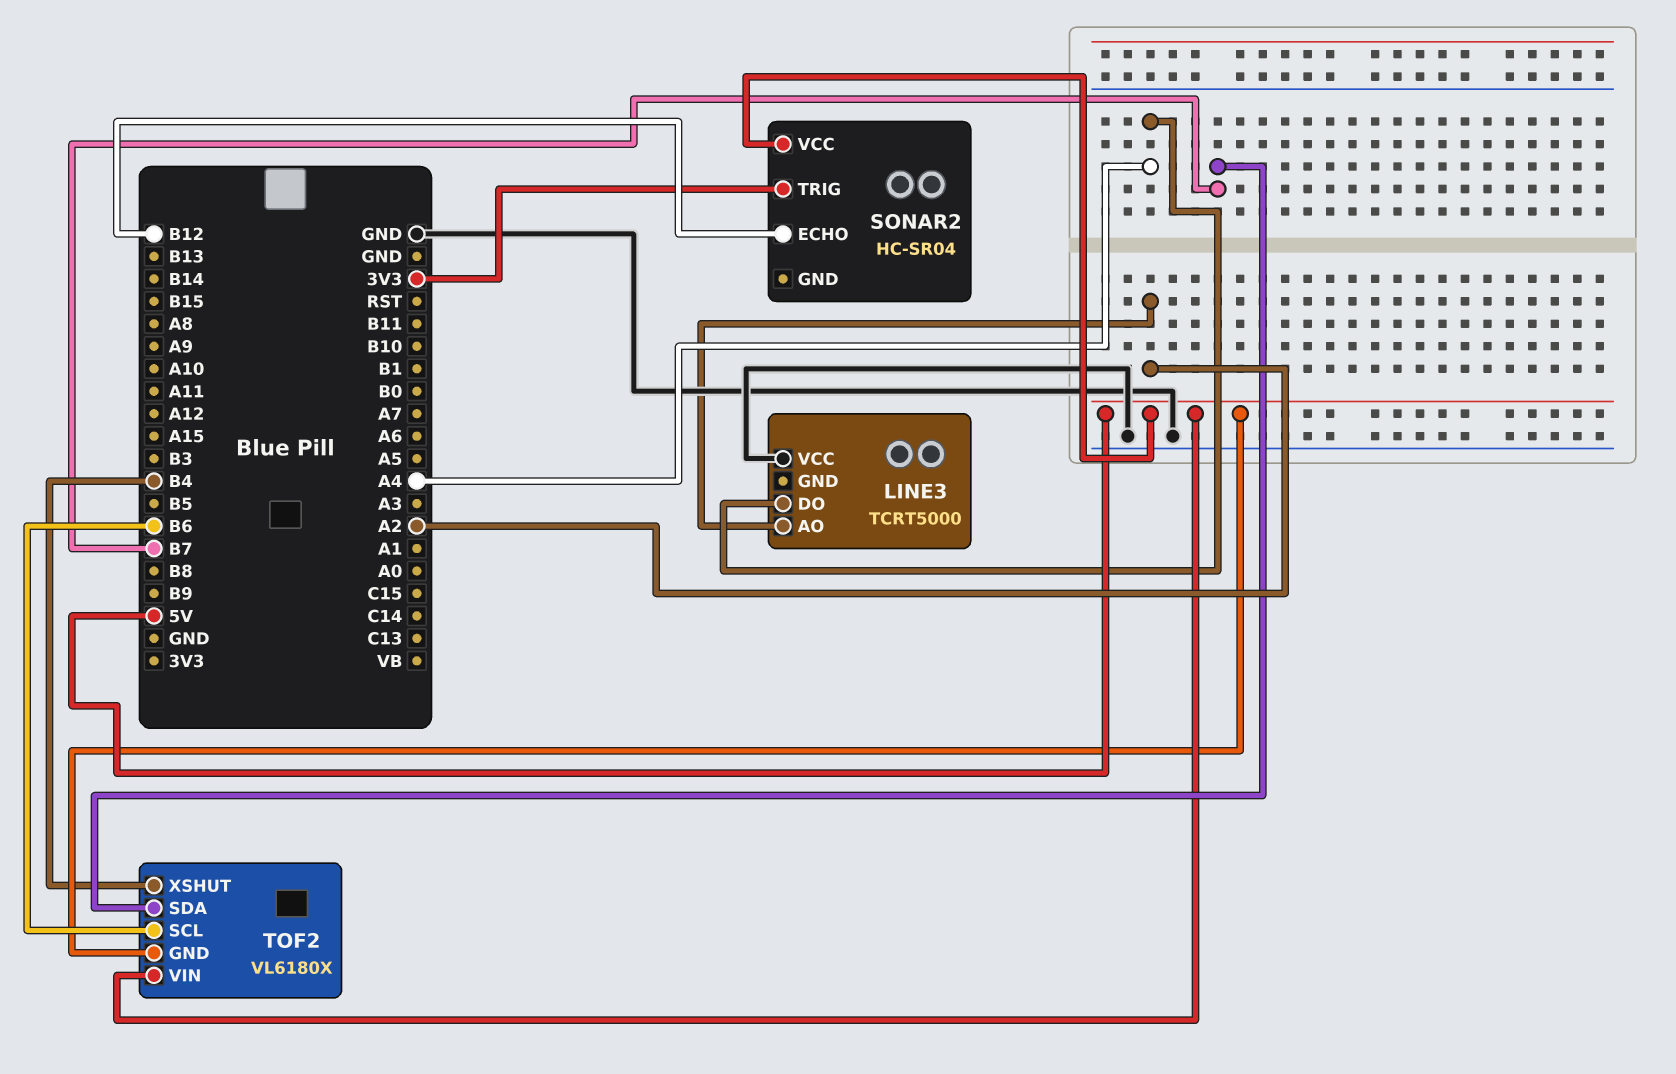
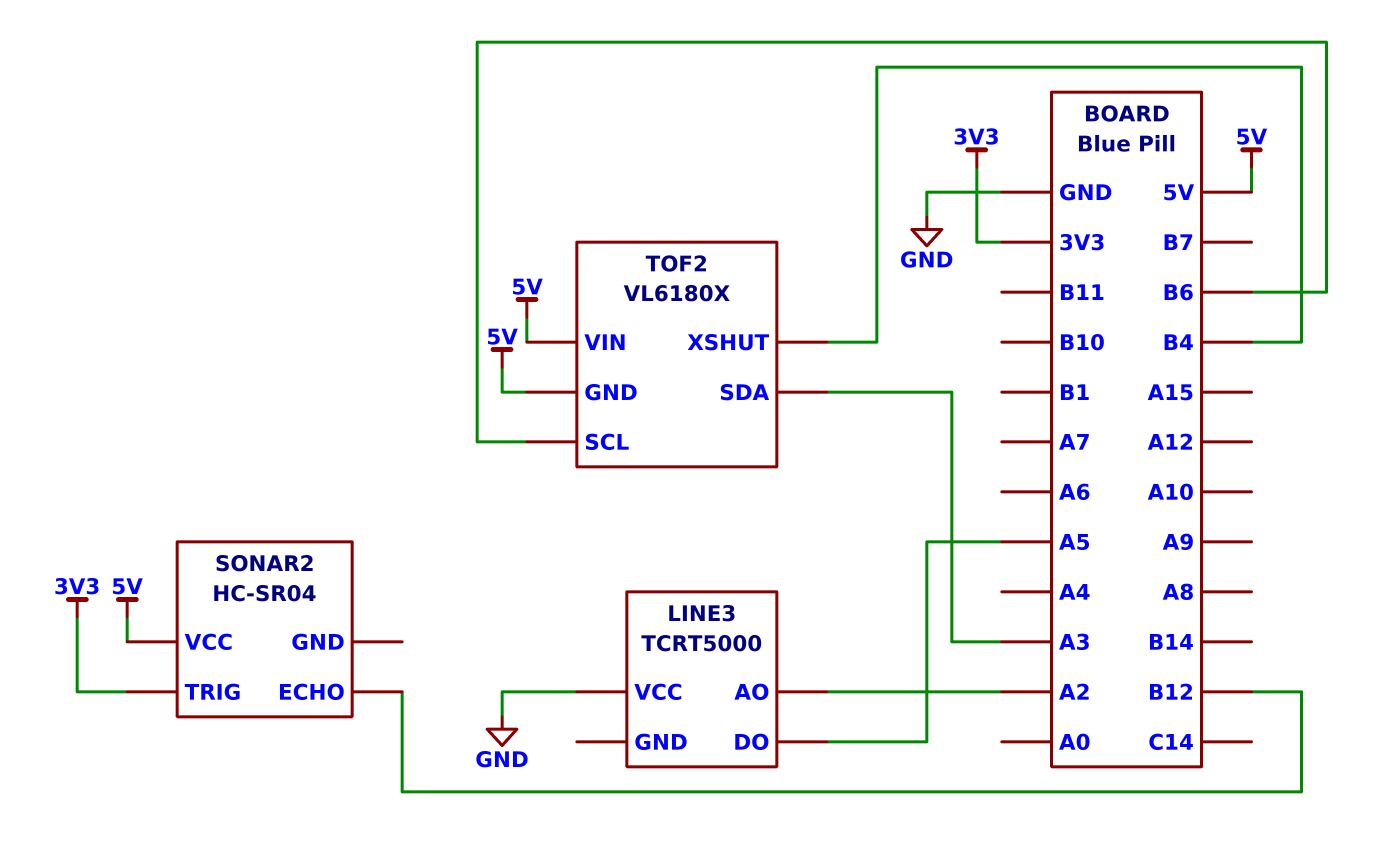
LINE3 pin DO: A4 -> A5
TOF2 pin SDA: B7 -> A3

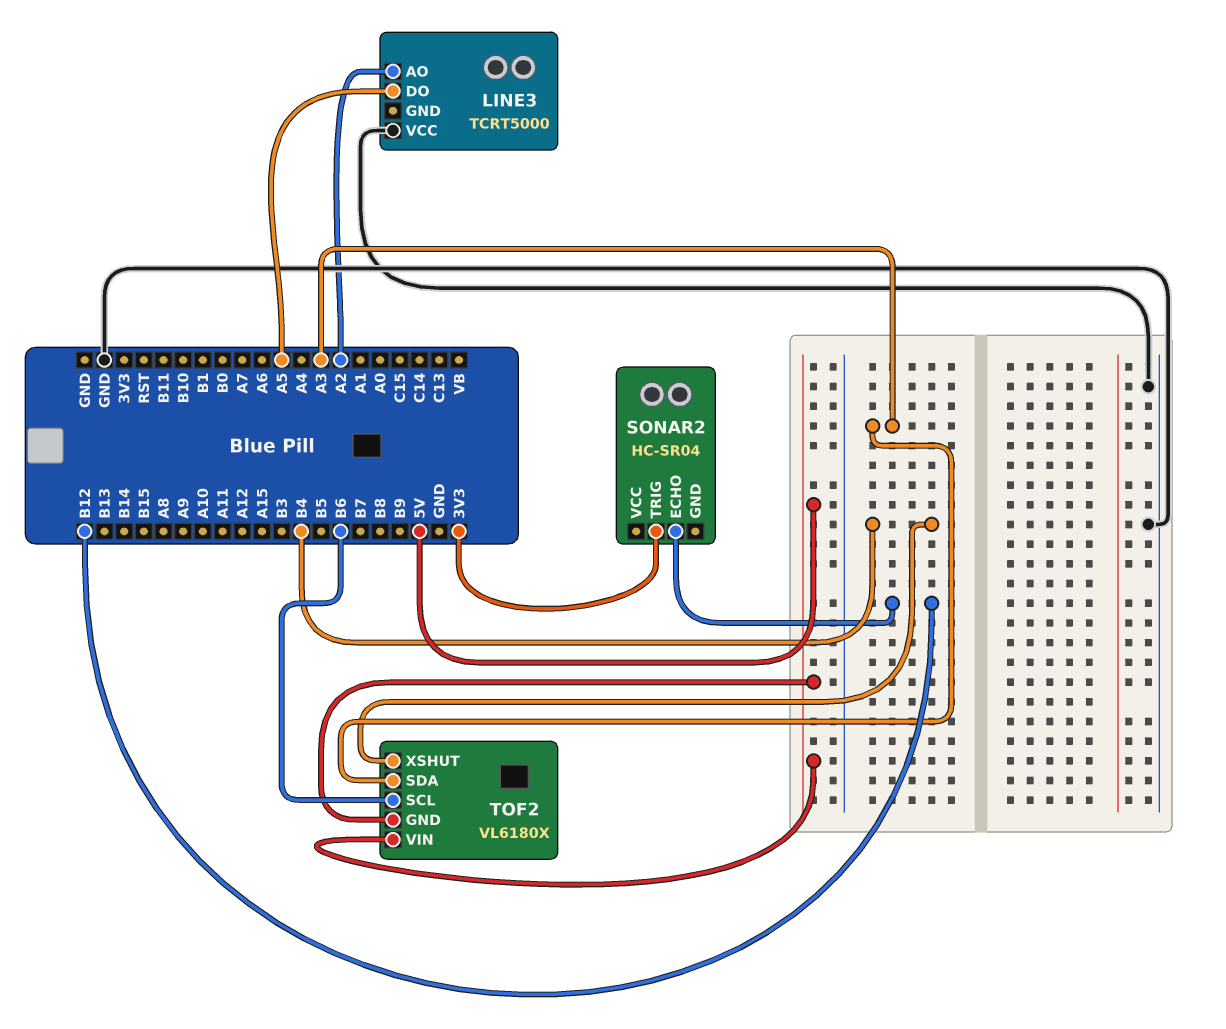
SONAR2 pin VCC: 5V -> none

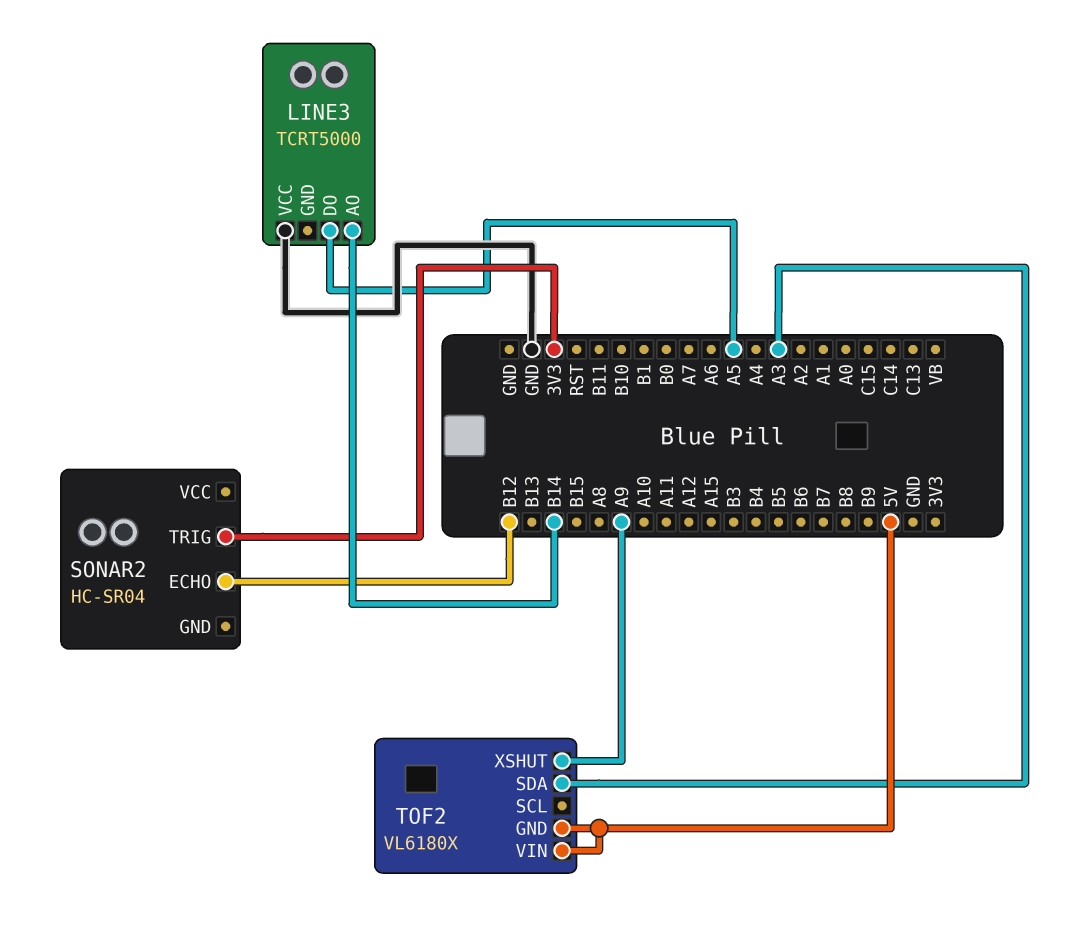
LINE3 pin AO: A2 -> B14
TOF2 pin SCL: B6 -> none
TOF2 pin XSHUT: B4 -> A9

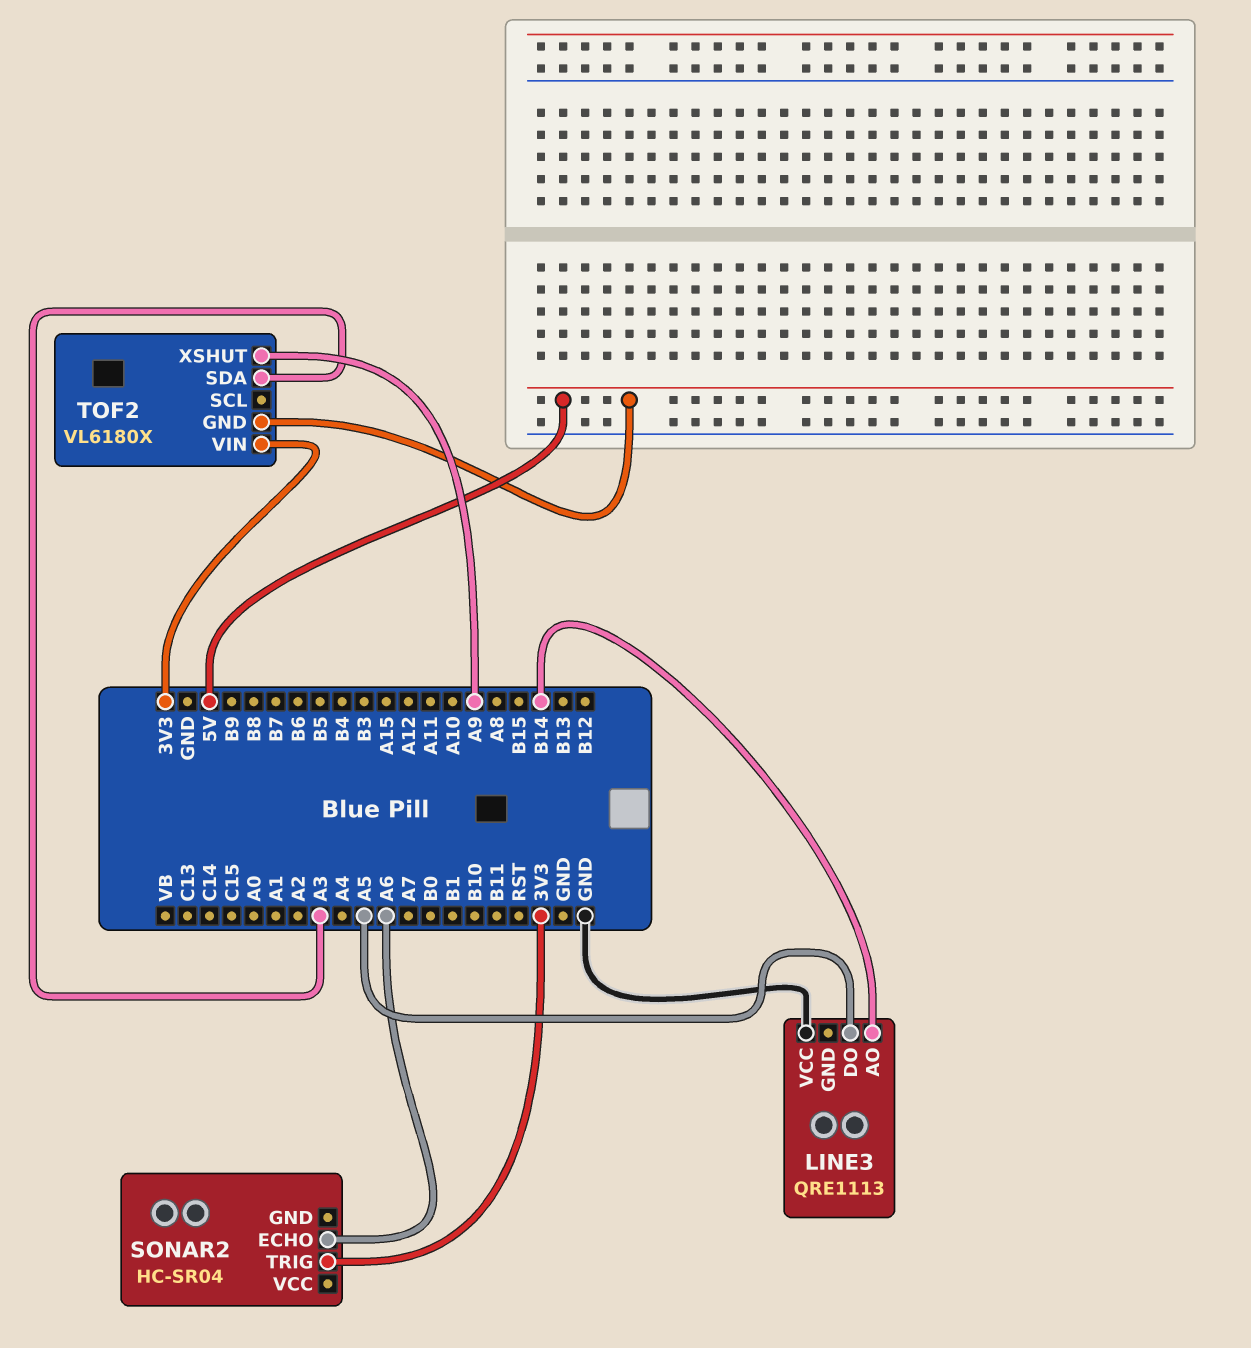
LINE3: TCRT5000 -> QRE1113
SONAR2 pin ECHO: B12 -> A6
TOF2 pin VIN: 5V -> 3V3

